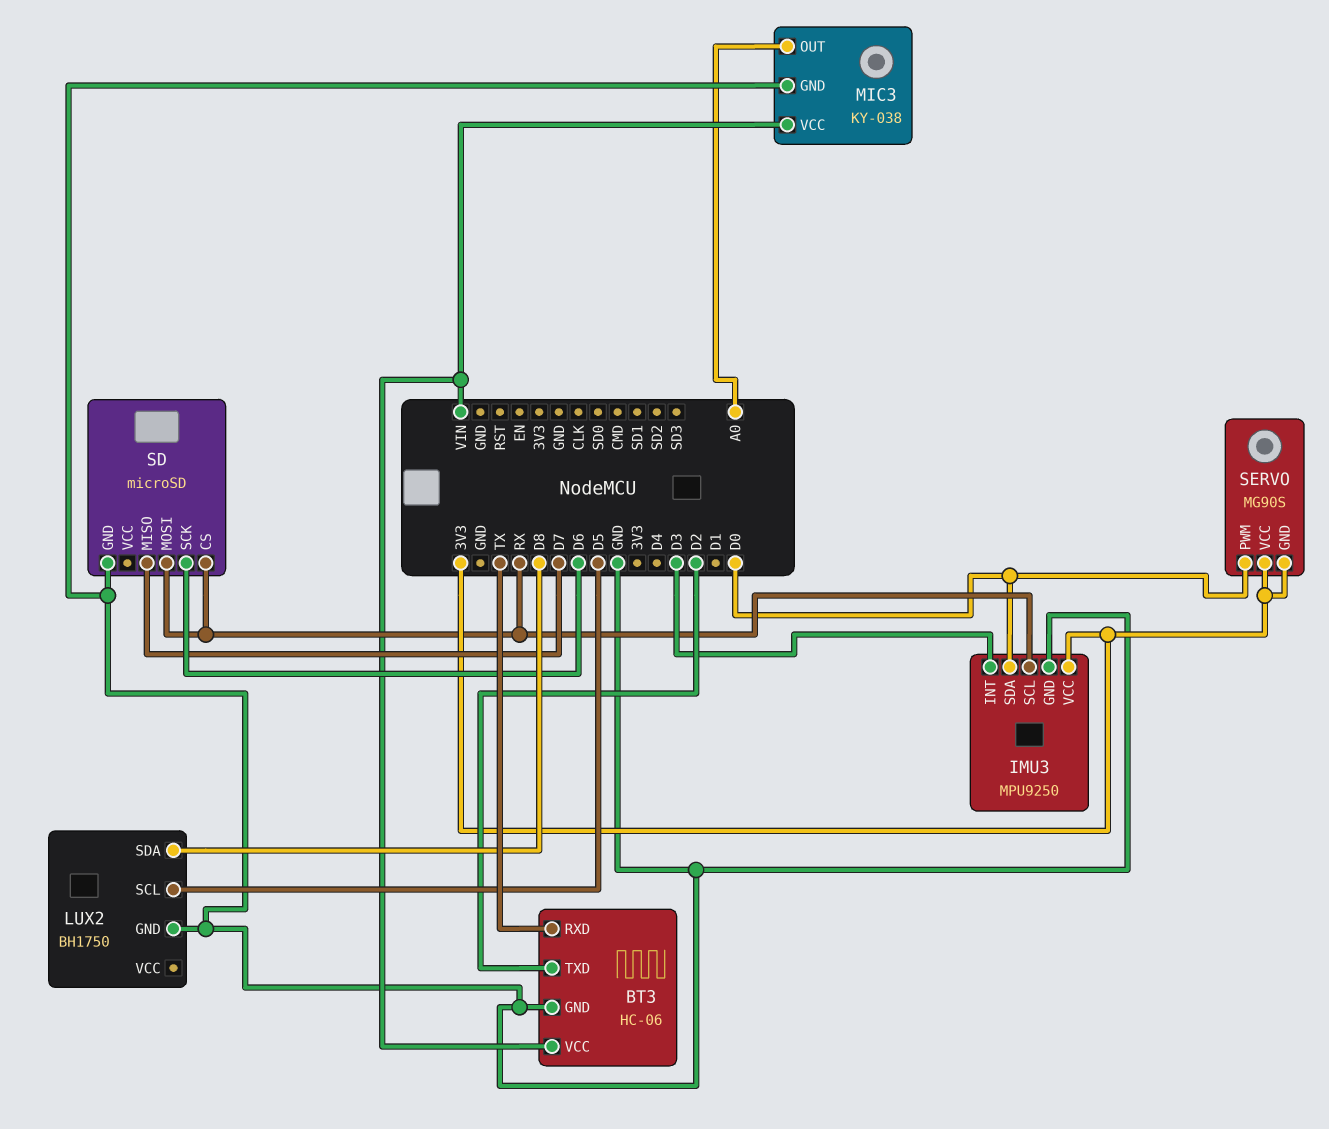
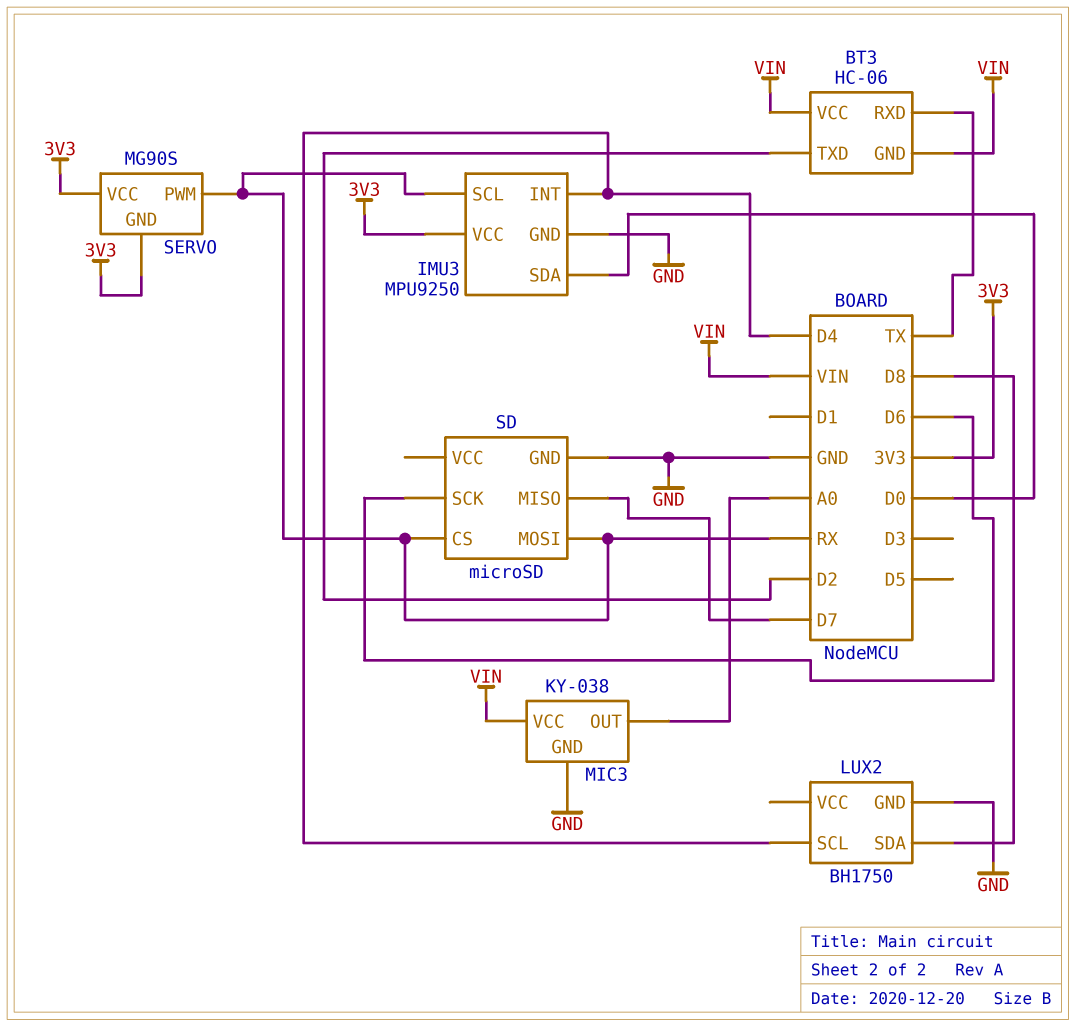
BT3 pin GND: GND -> VIN
IMU3 pin INT: D3 -> D4
LUX2 pin SCL: D5 -> D4
SERVO pin PWM: D0 -> RX

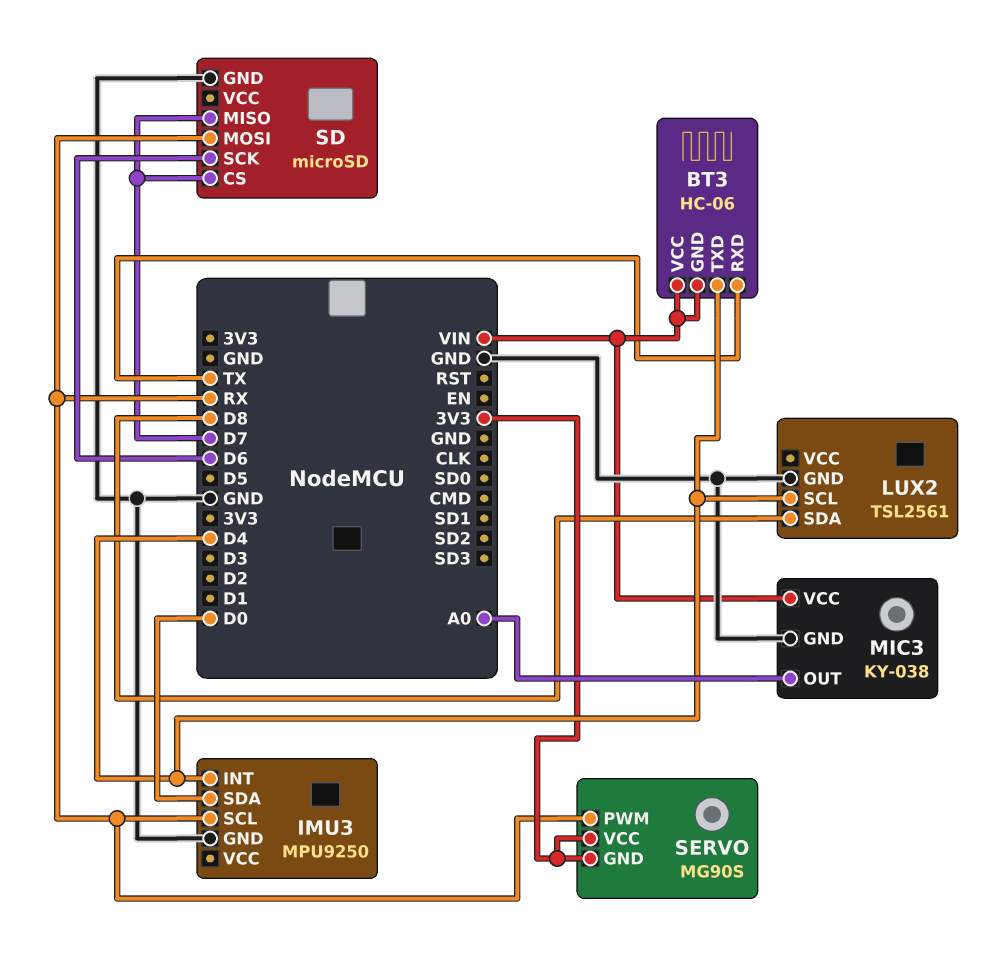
BT3 pin TXD: D2 -> D4
IMU3 pin VCC: 3V3 -> none
LUX2: BH1750 -> TSL2561
SD pin CS: RX -> D7

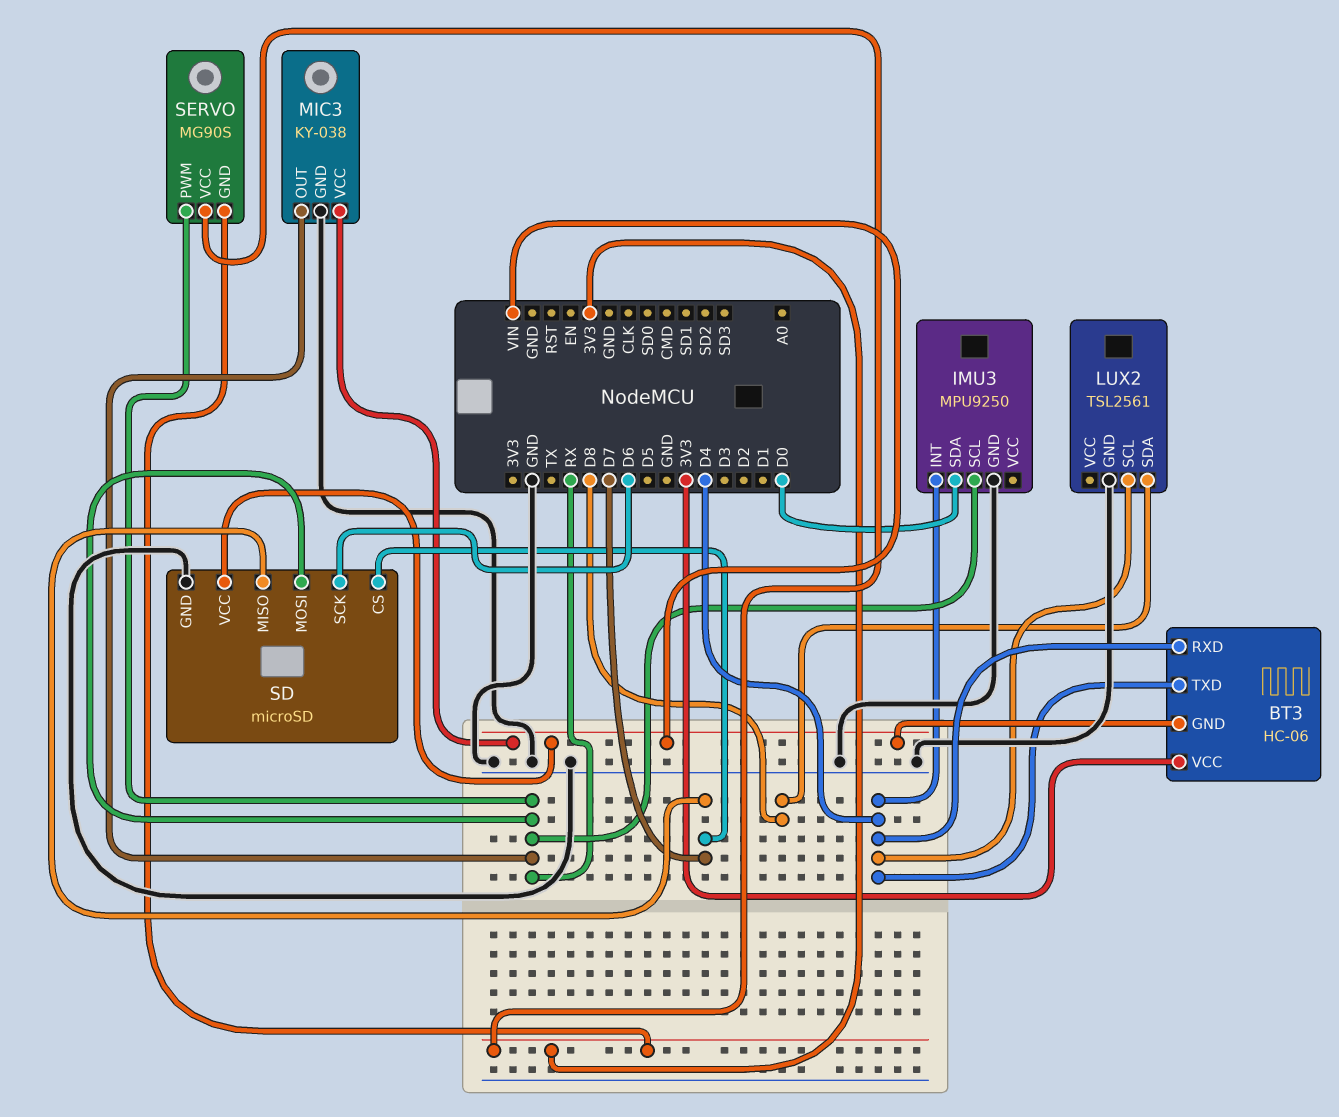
BT3 pin RXD: TX -> D4
BT3 pin VCC: VIN -> 3V3
MIC3 pin OUT: A0 -> RX
SD pin VCC: none -> VIN

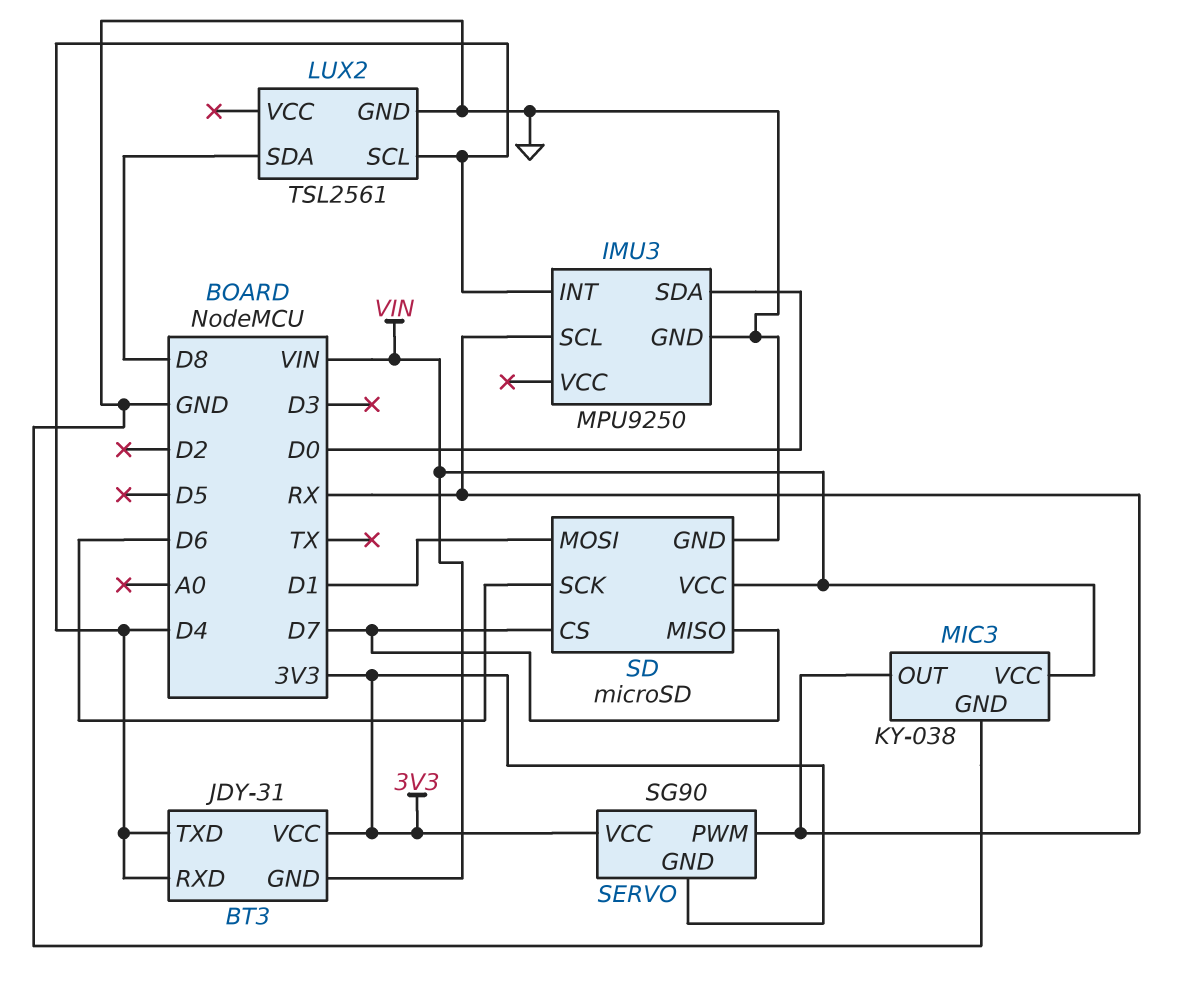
BT3: HC-06 -> JDY-31
SD pin MOSI: RX -> D1
SERVO: MG90S -> SG90

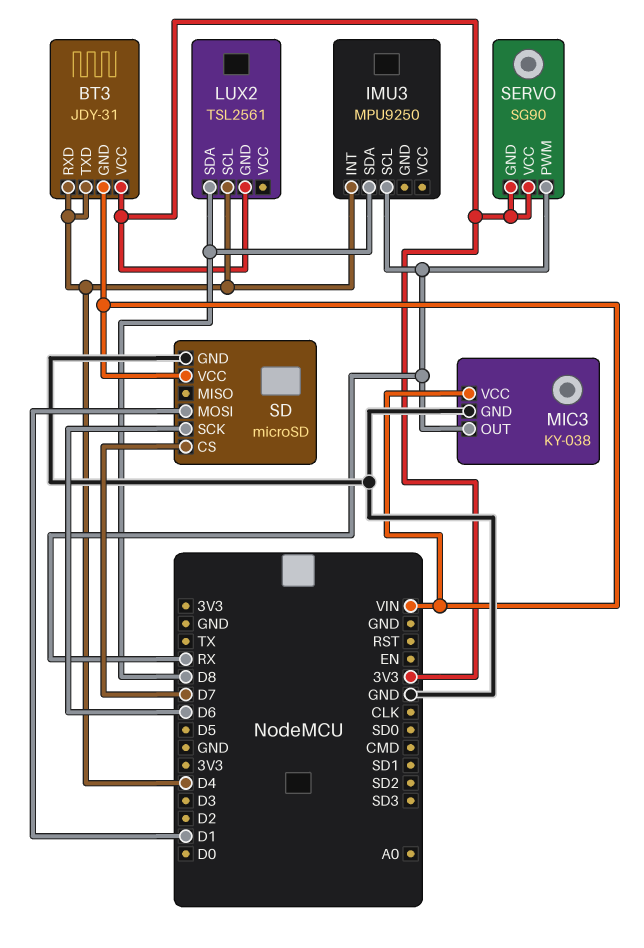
IMU3 pin GND: GND -> none
IMU3 pin SDA: D0 -> D8
LUX2 pin GND: GND -> 3V3
SD pin MISO: D7 -> none

